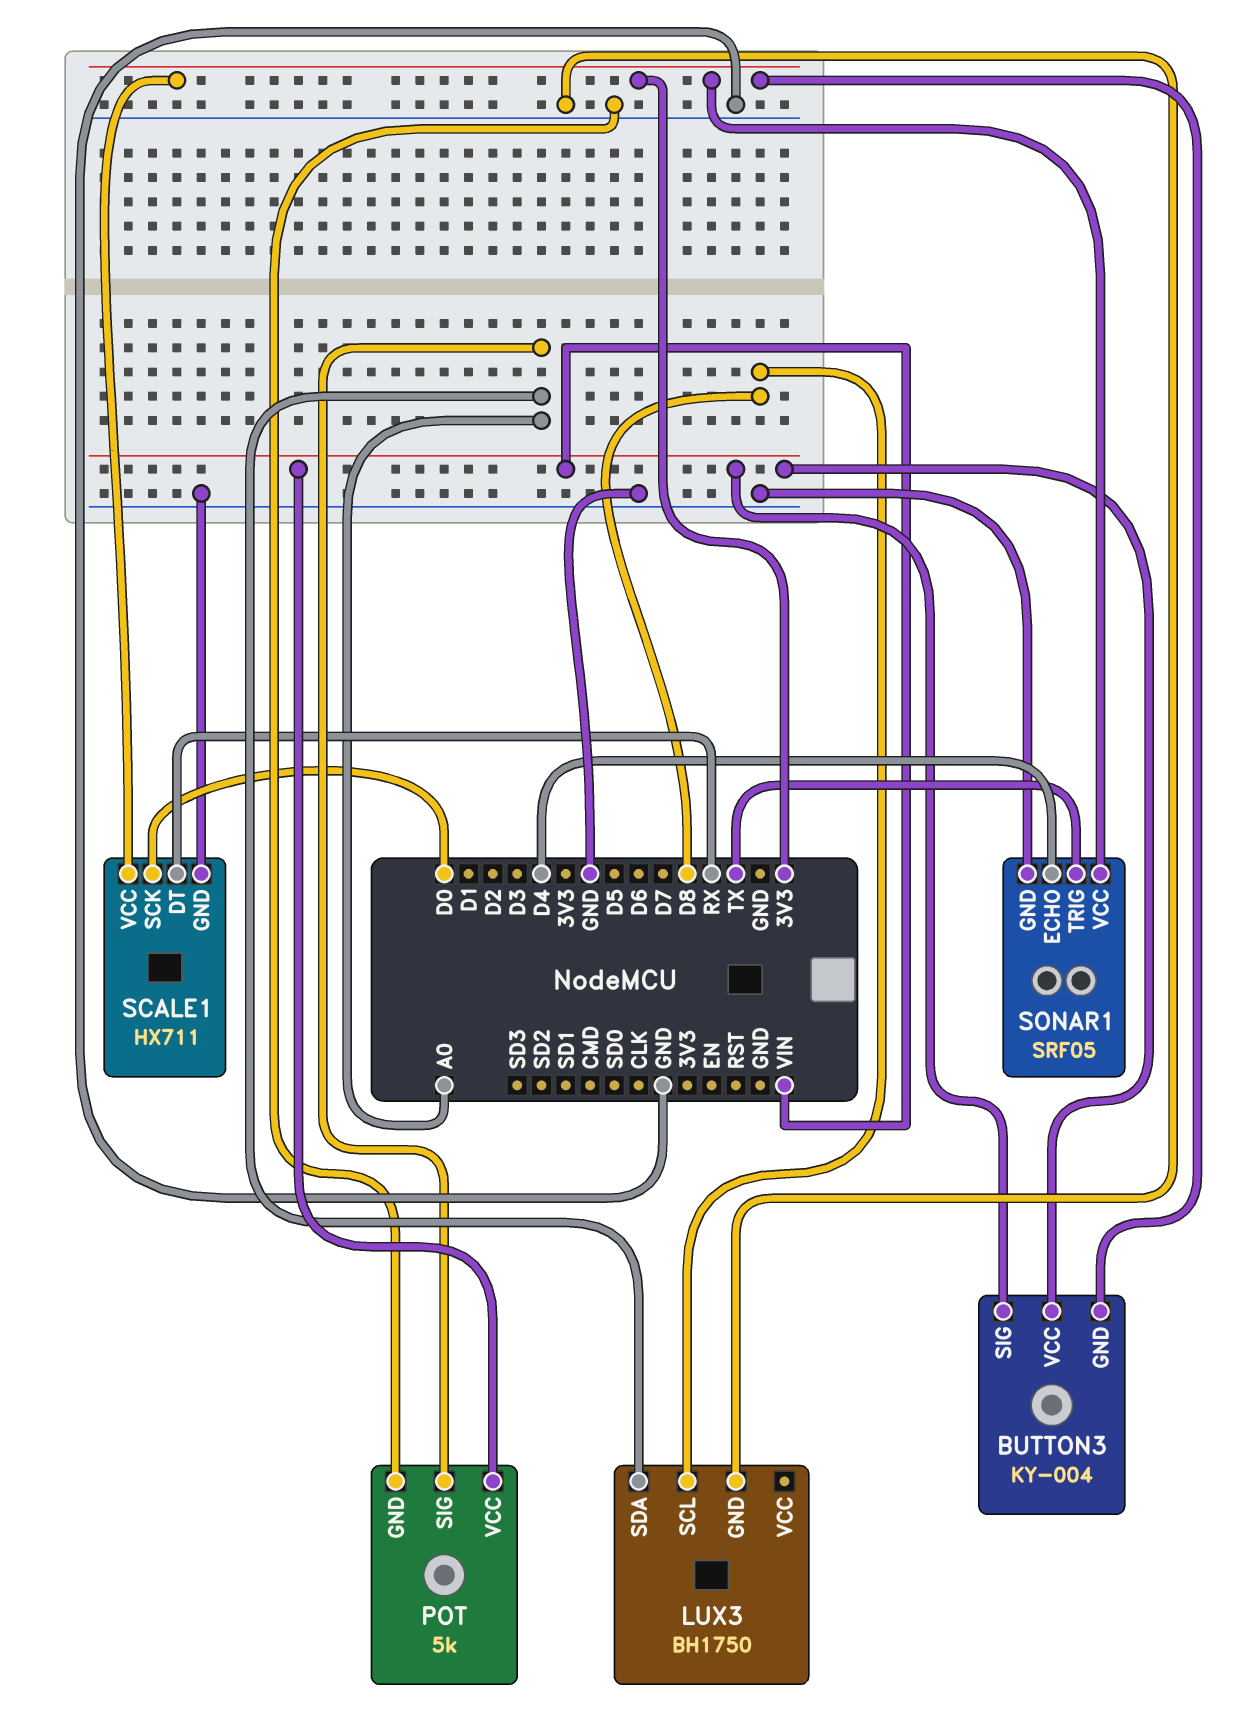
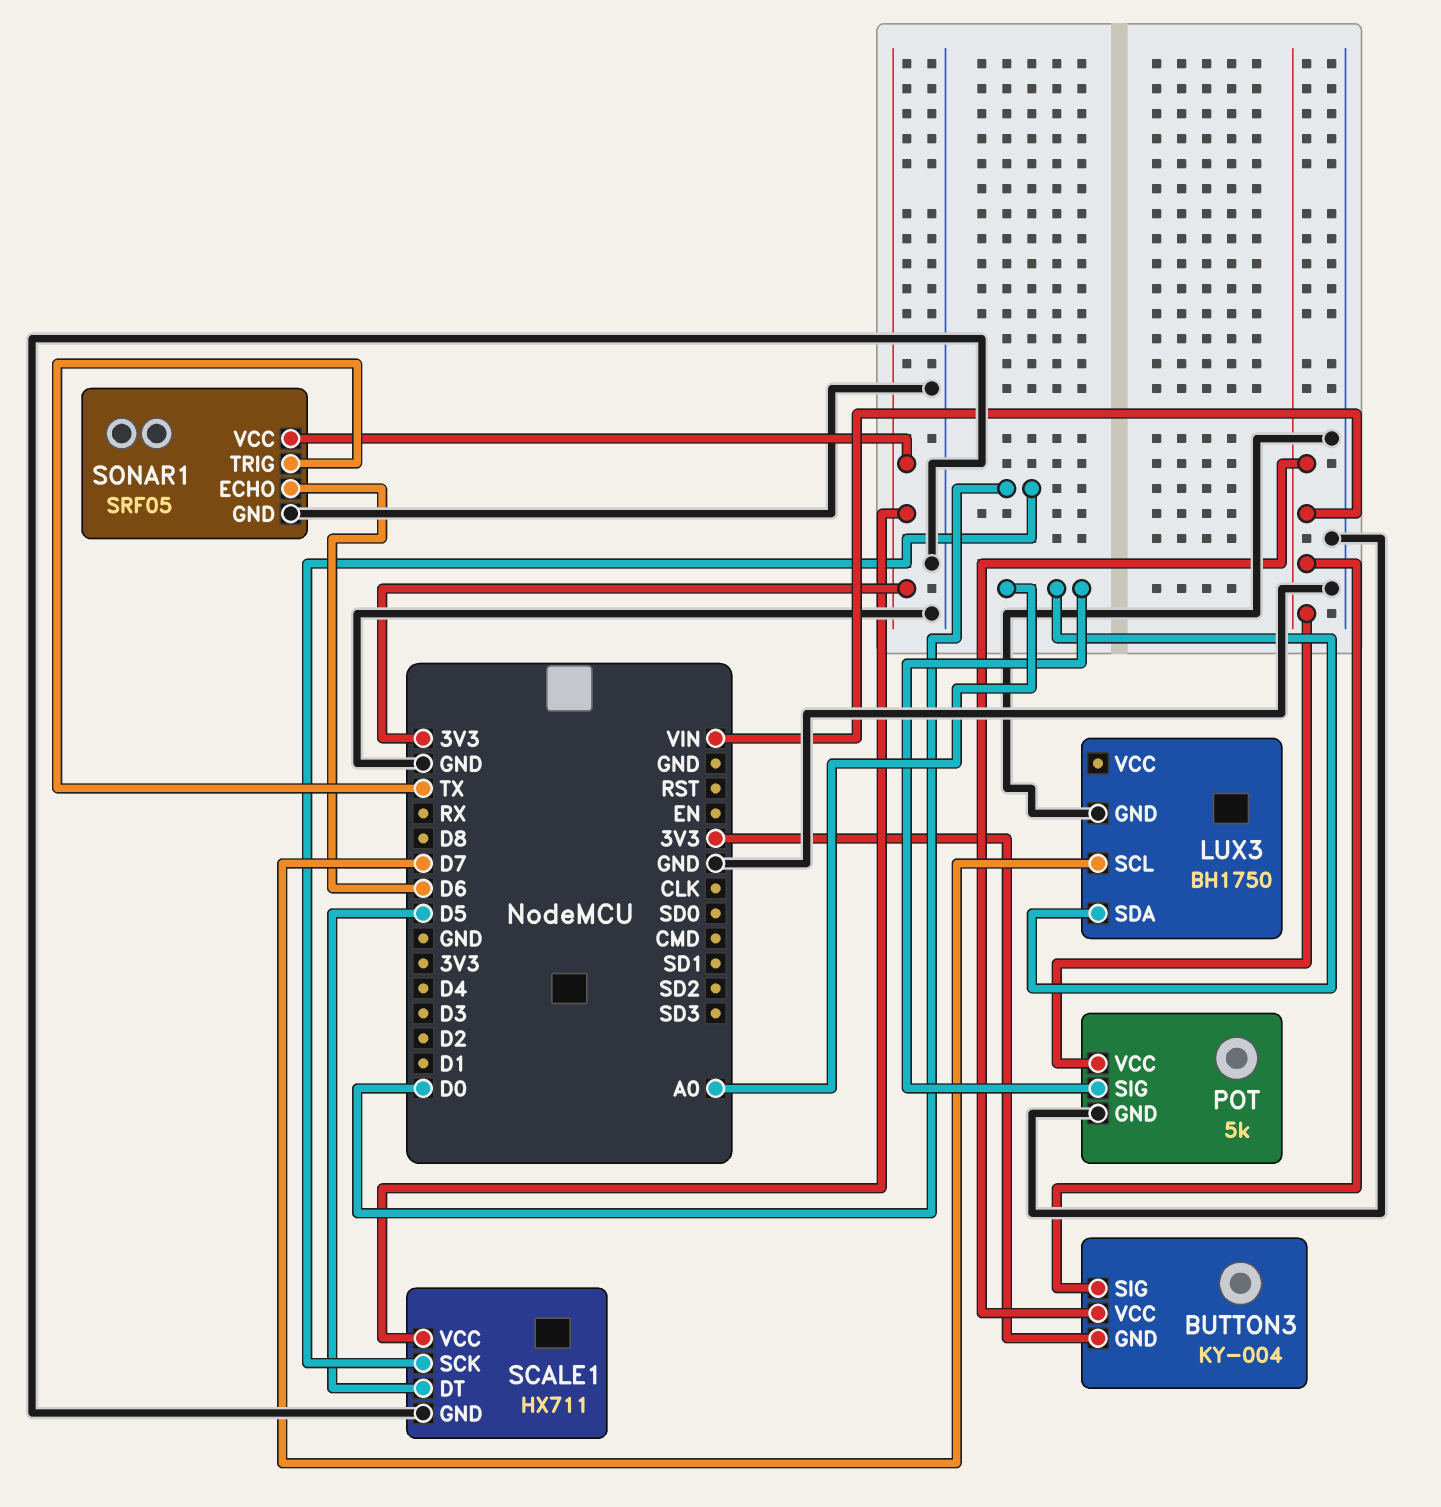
LUX3 pin SCL: D8 -> D7
SCALE1 pin DT: RX -> D5
SONAR1 pin ECHO: D4 -> D6

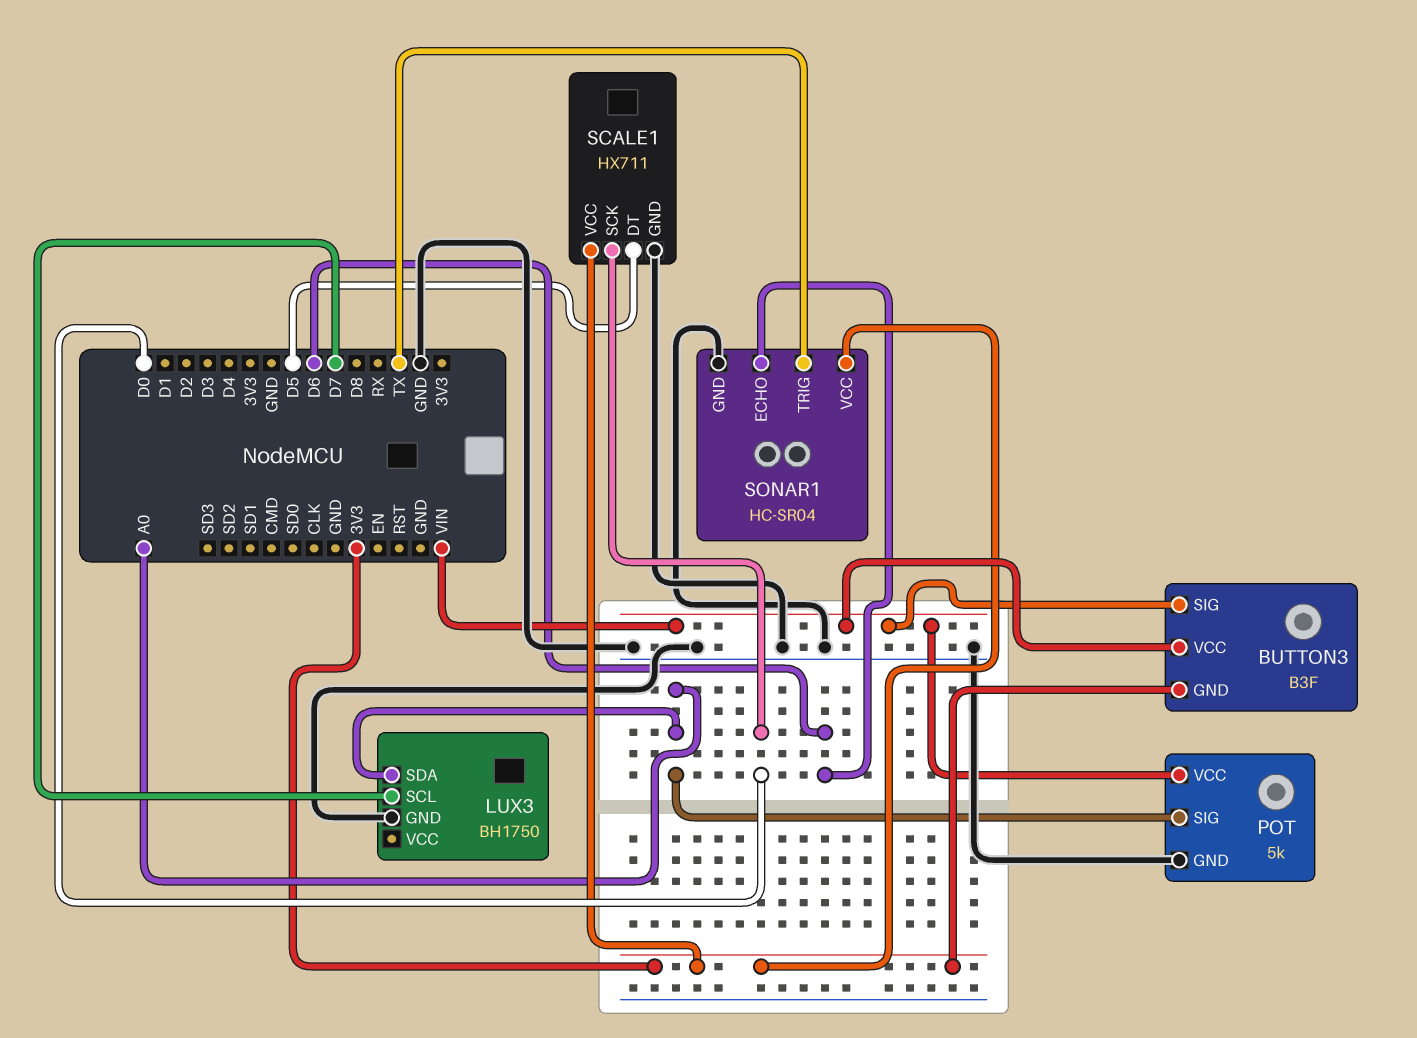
BUTTON3: KY-004 -> B3F
SONAR1: SRF05 -> HC-SR04

